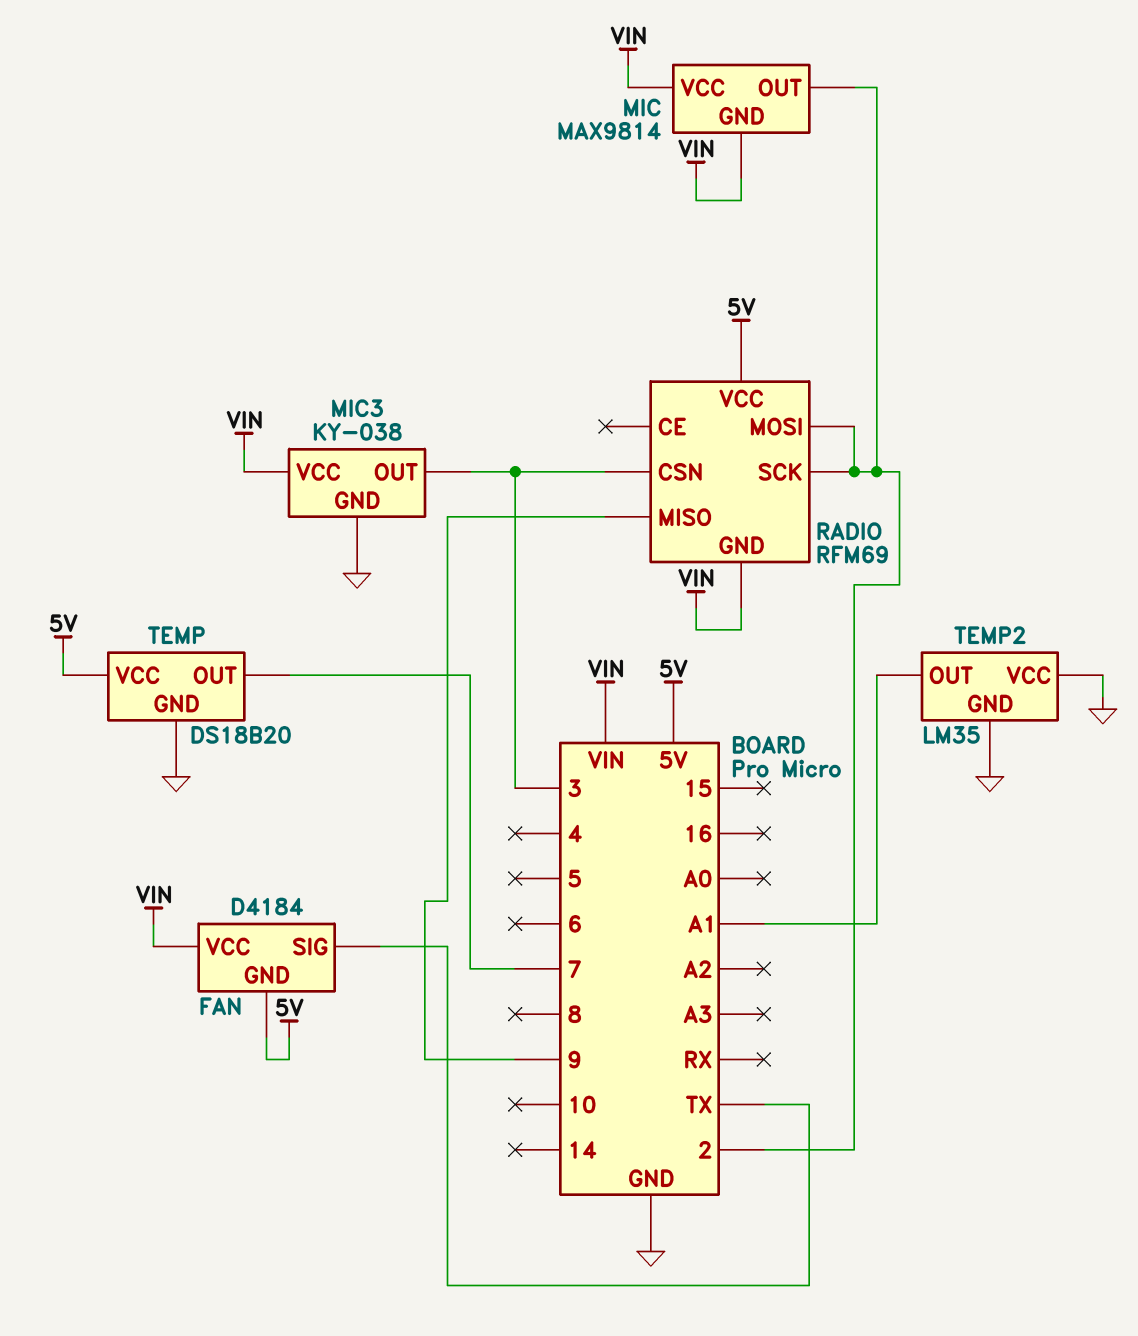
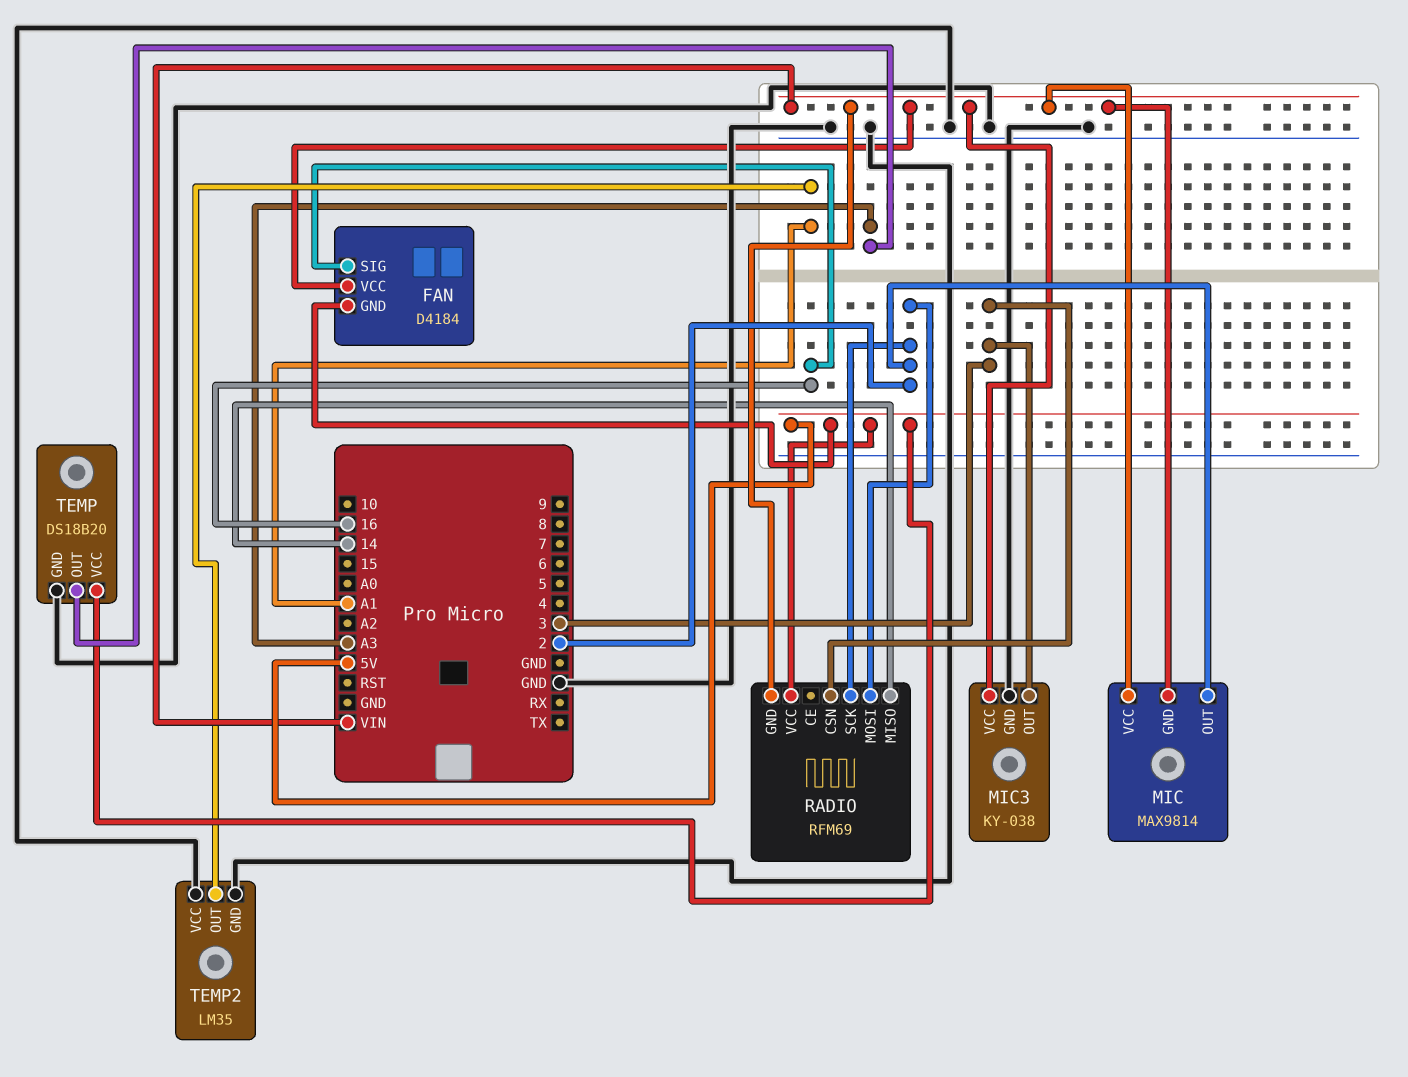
FAN pin SIG: TX -> 16
RADIO pin MISO: 9 -> 14
TEMP pin OUT: 7 -> A3

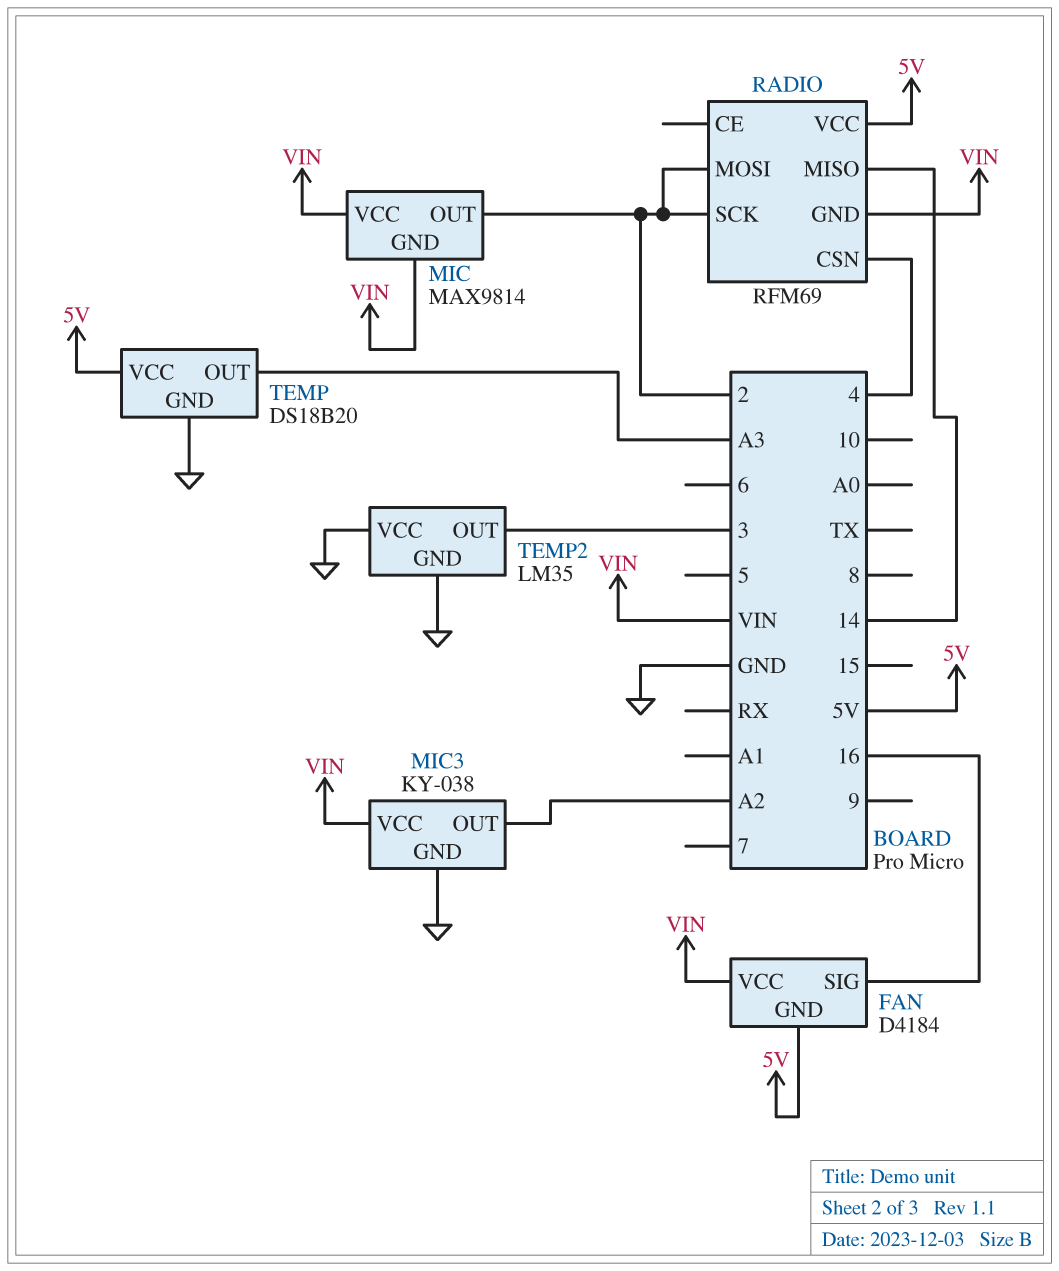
MIC3 pin OUT: 3 -> A2
RADIO pin CSN: 3 -> 4
TEMP2 pin OUT: A1 -> 3

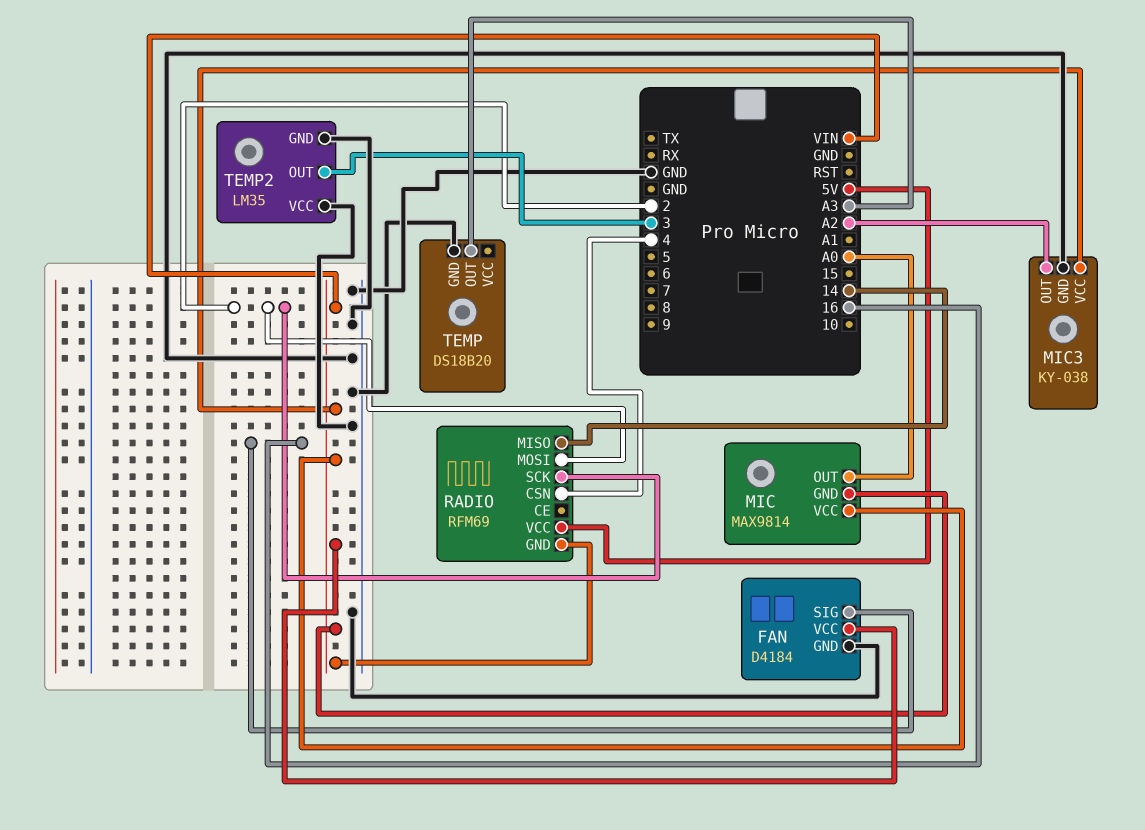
FAN pin GND: 5V -> GND
MIC pin OUT: 2 -> A0
TEMP pin VCC: 5V -> none

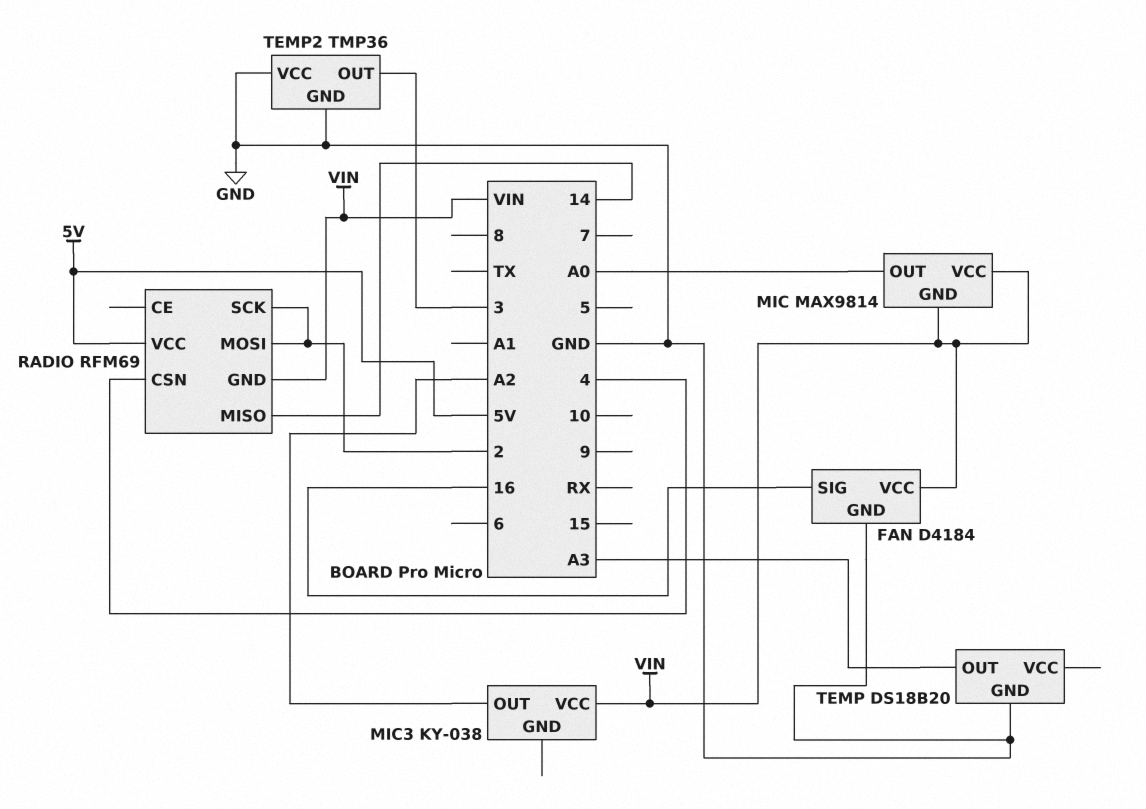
MIC3 pin GND: GND -> none
TEMP2: LM35 -> TMP36

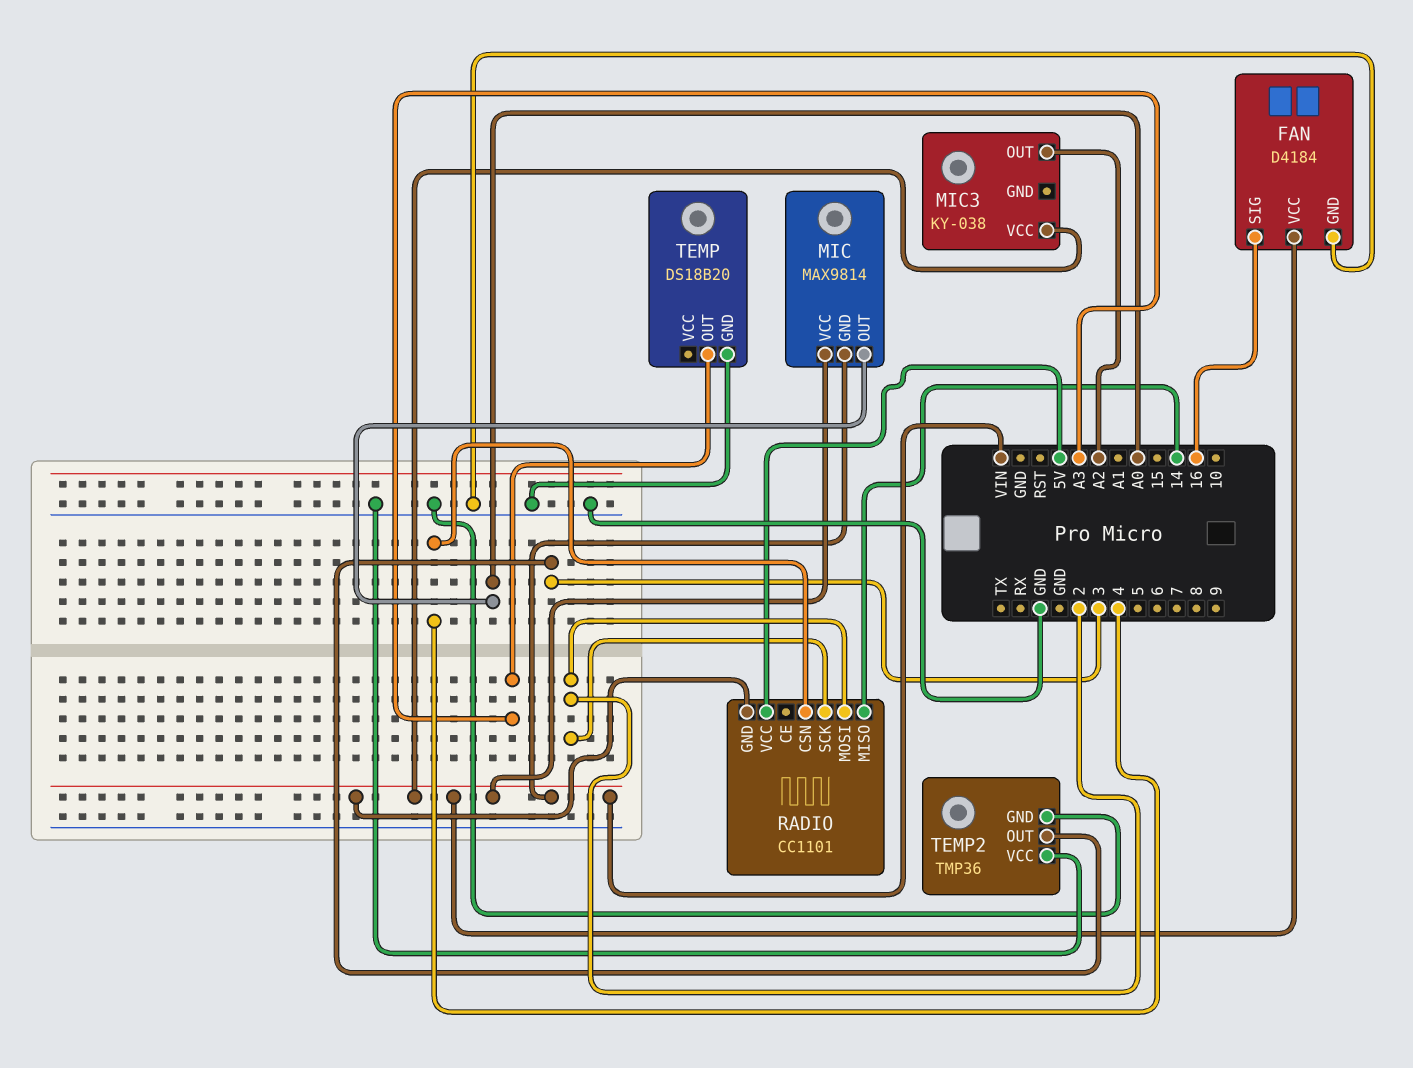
RADIO: RFM69 -> CC1101

